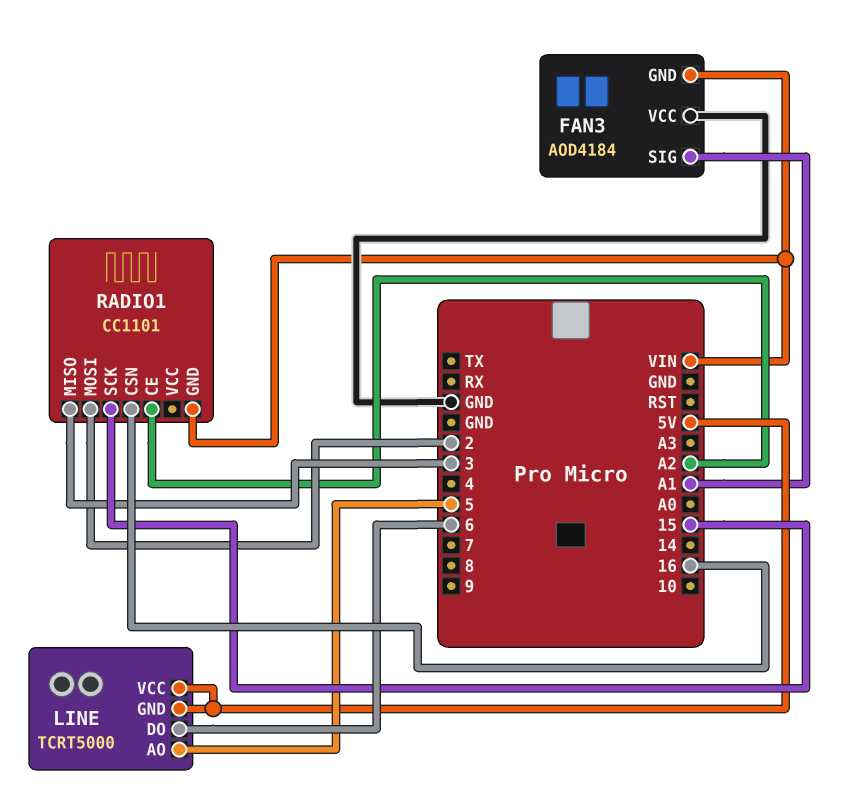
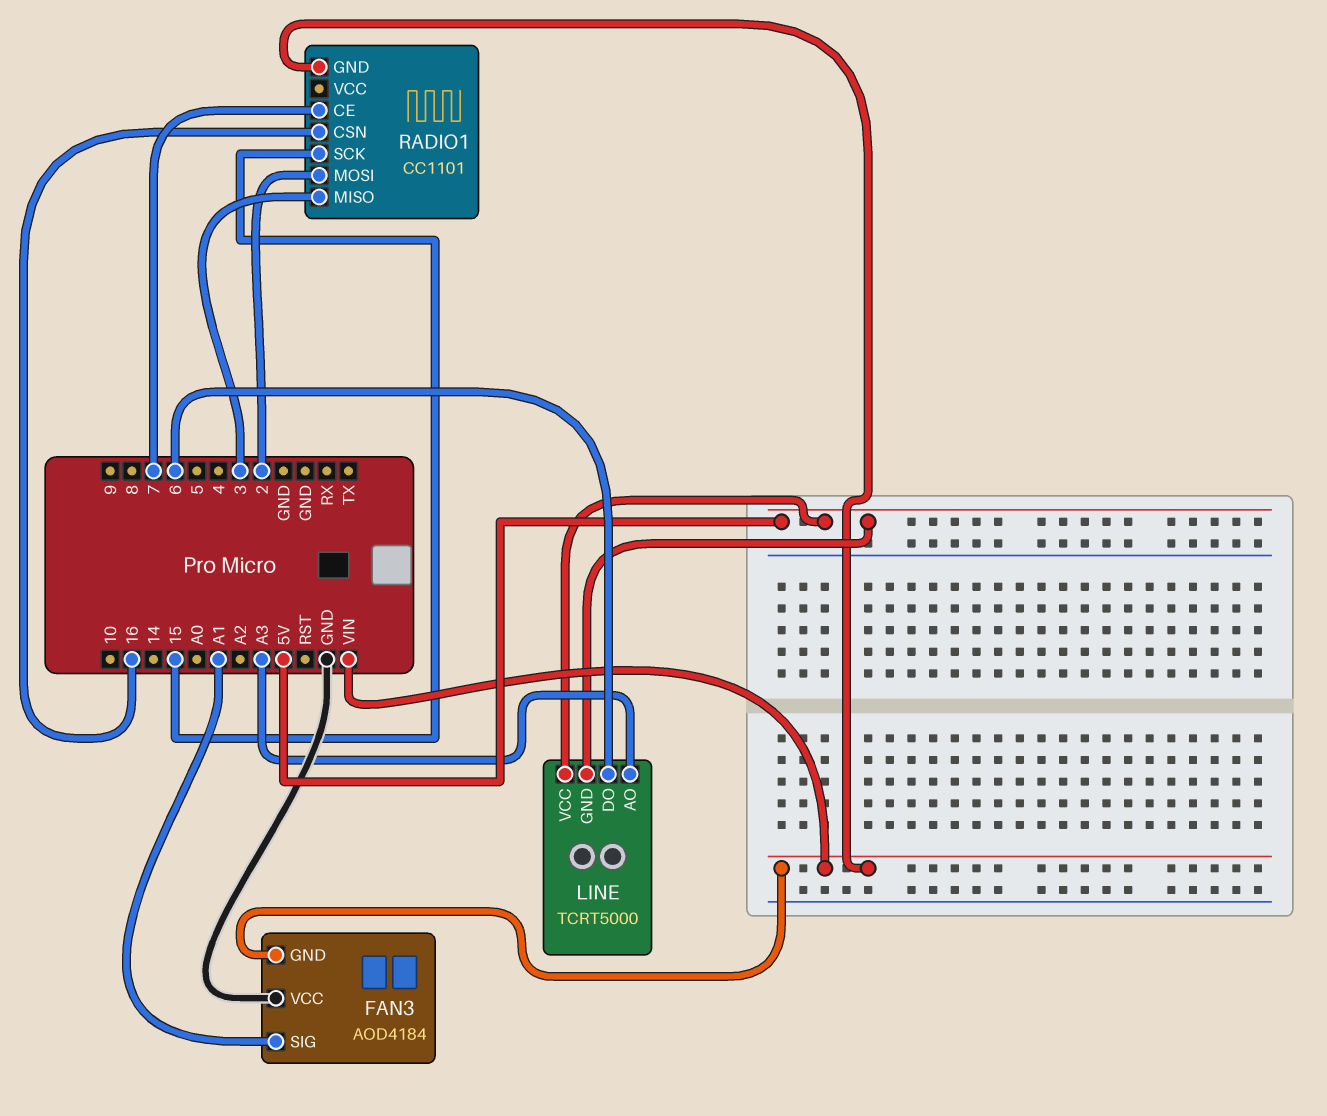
LINE pin AO: 5 -> A3
RADIO1 pin CE: A2 -> 7

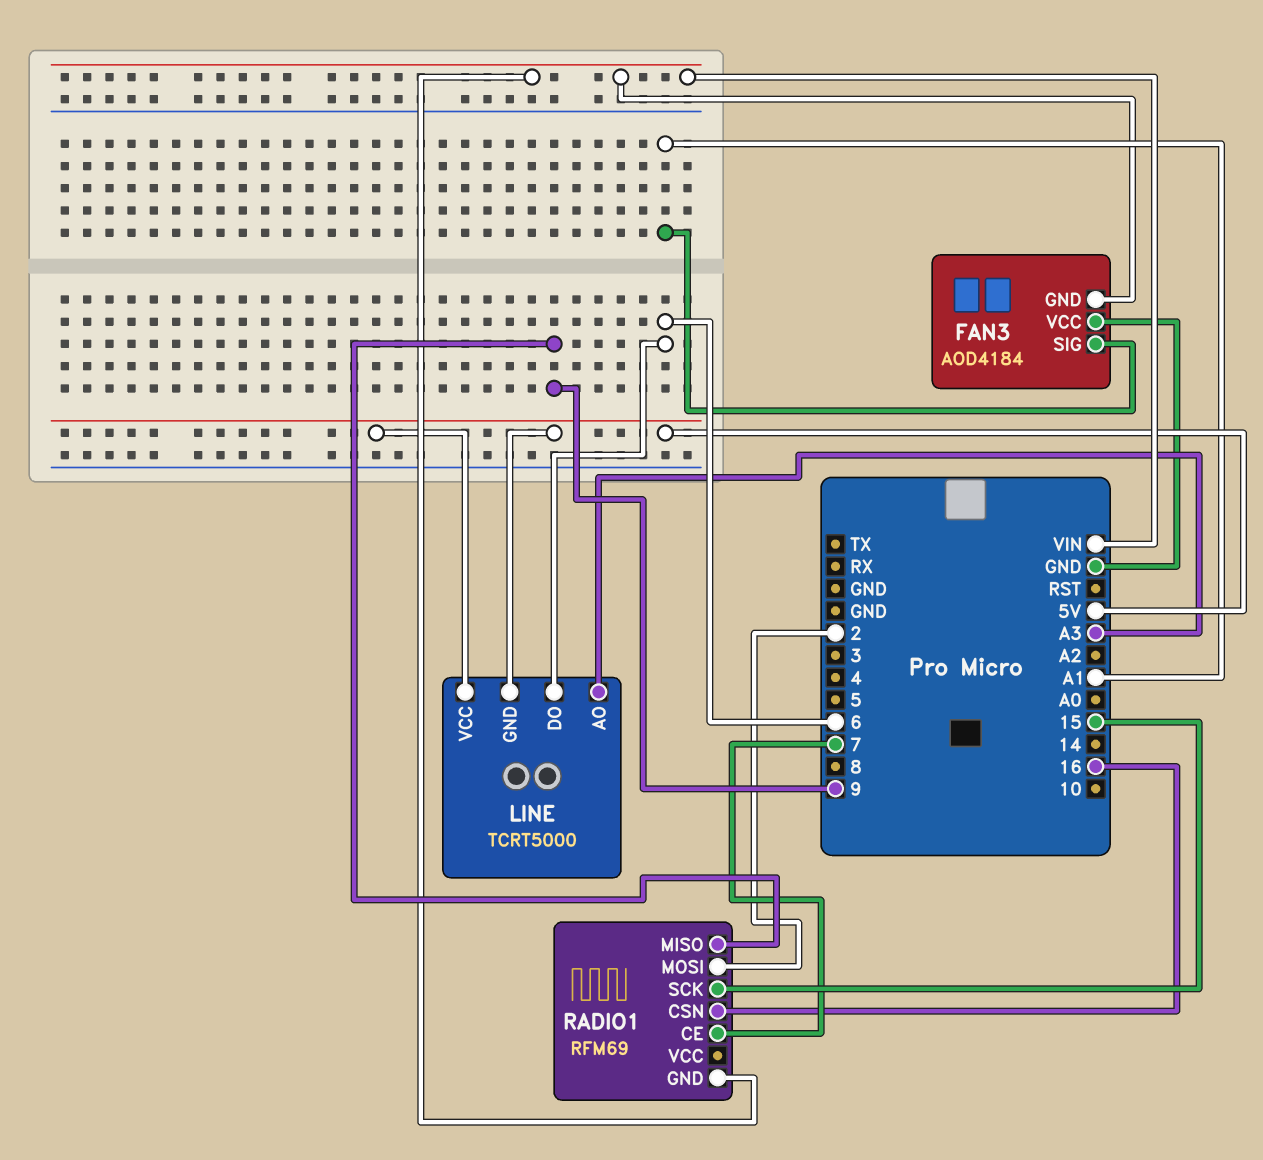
RADIO1: CC1101 -> RFM69
RADIO1 pin MISO: 3 -> 9

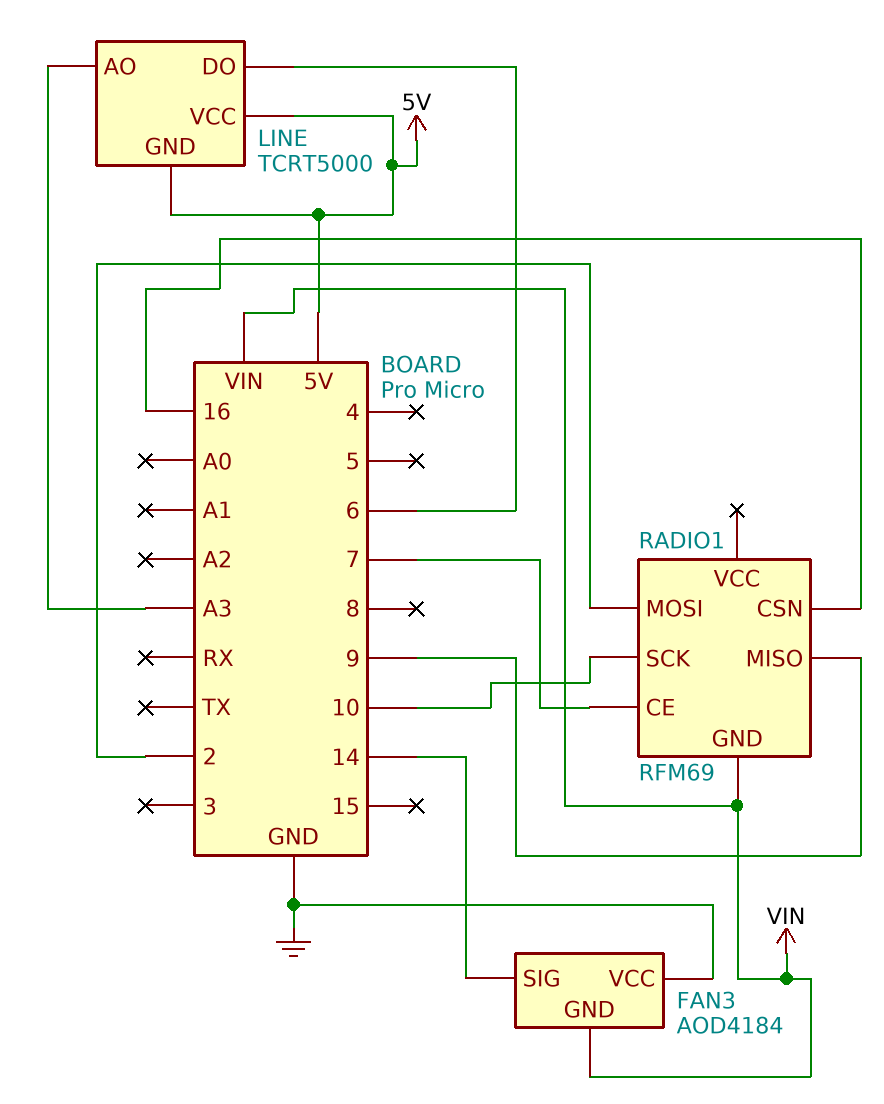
FAN3 pin SIG: A1 -> 14
RADIO1 pin SCK: 15 -> 10

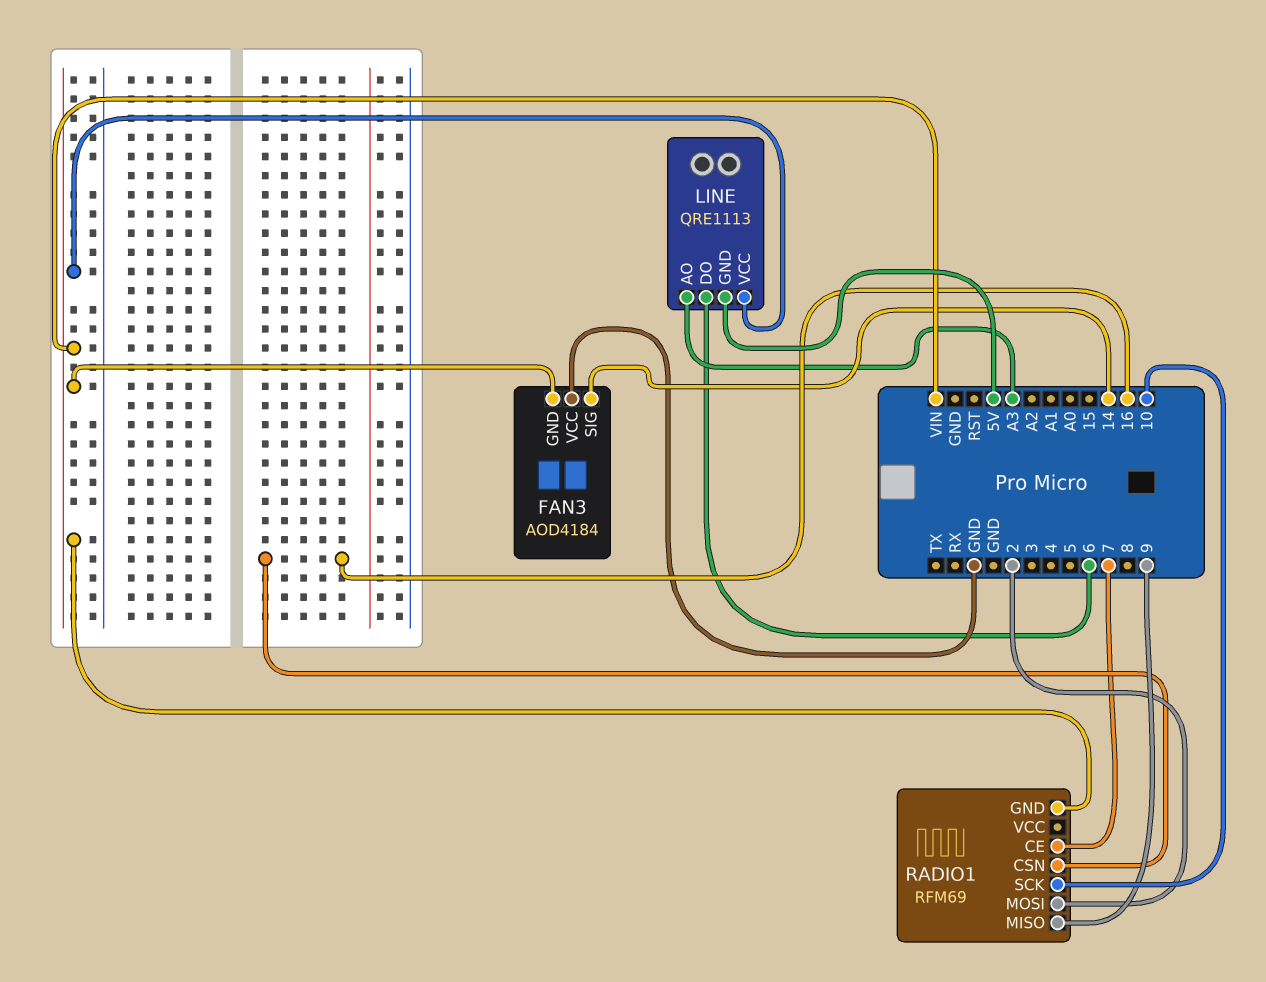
LINE: TCRT5000 -> QRE1113
LINE pin VCC: 5V -> VIN

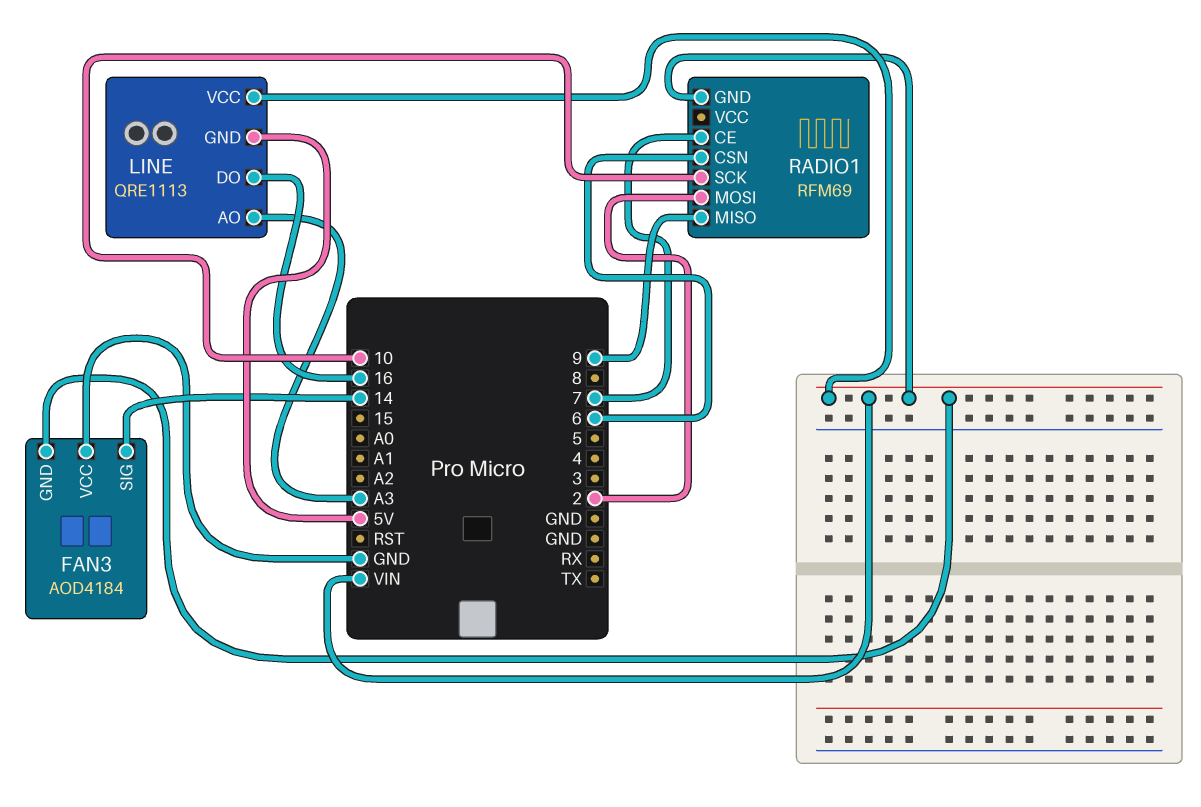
LINE pin DO: 6 -> 16
RADIO1 pin CSN: 16 -> 6

